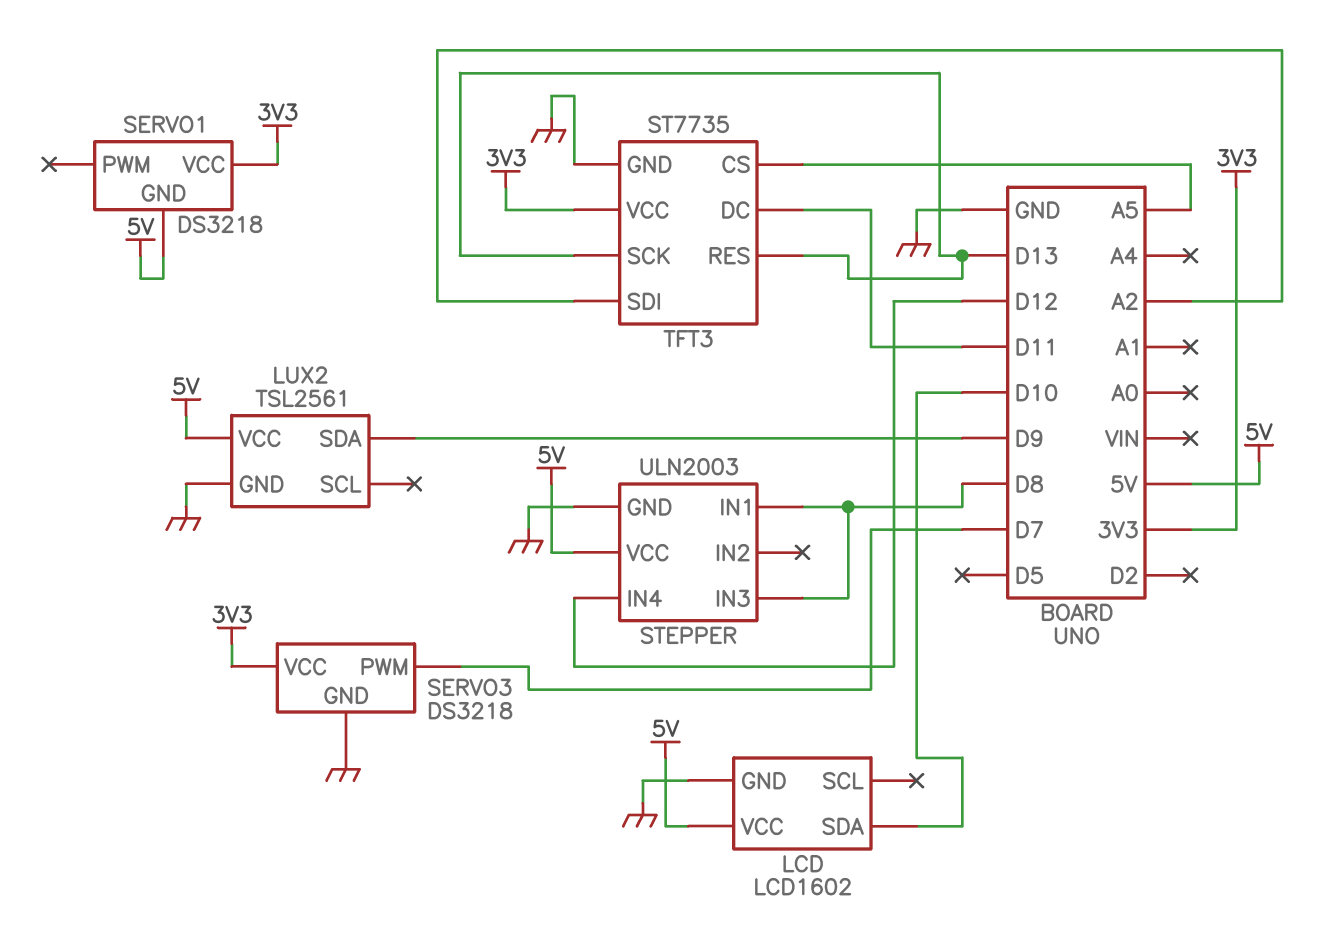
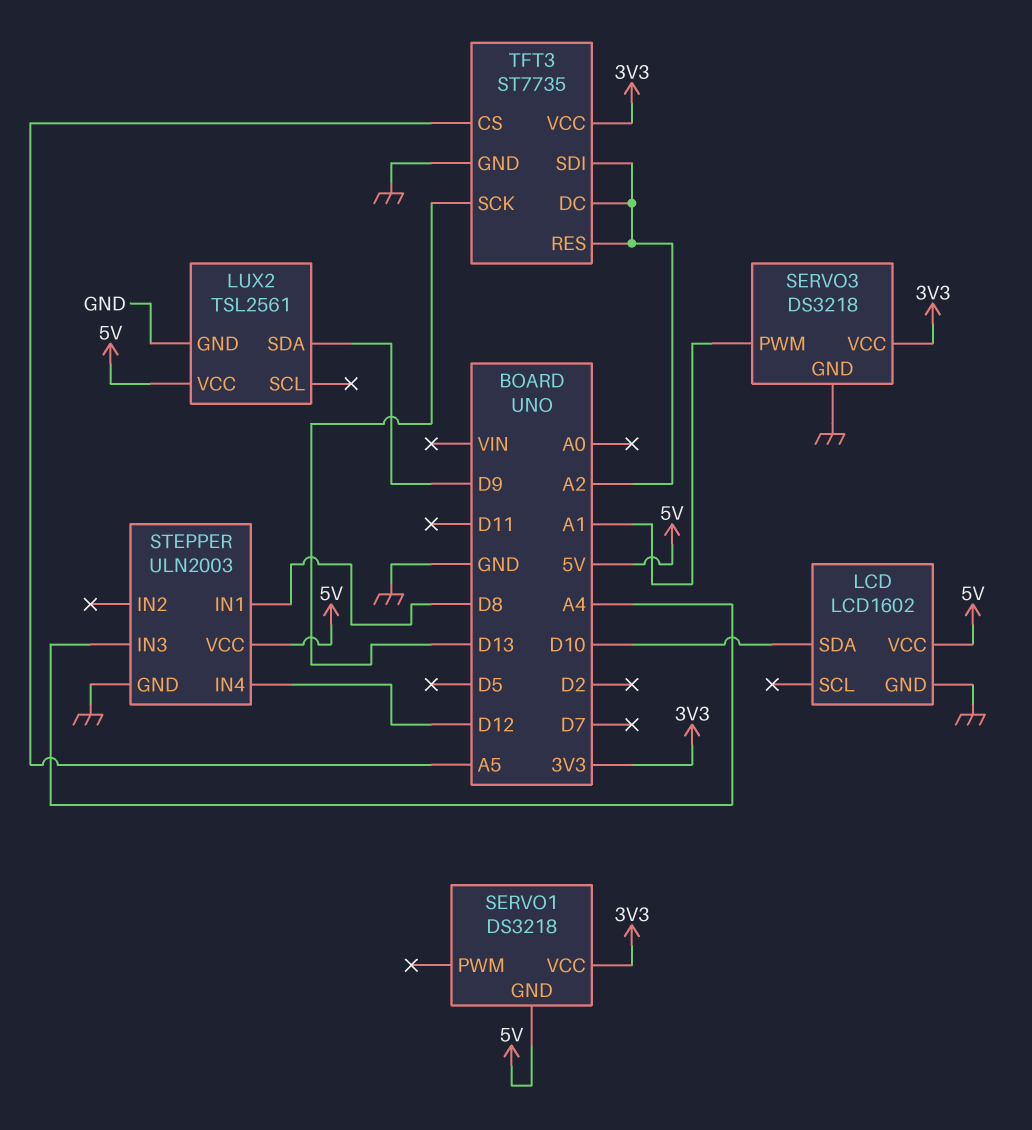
SERVO3 pin PWM: D7 -> A1
STEPPER pin IN3: D8 -> A4
TFT3 pin DC: D11 -> A2
TFT3 pin RES: D13 -> A2

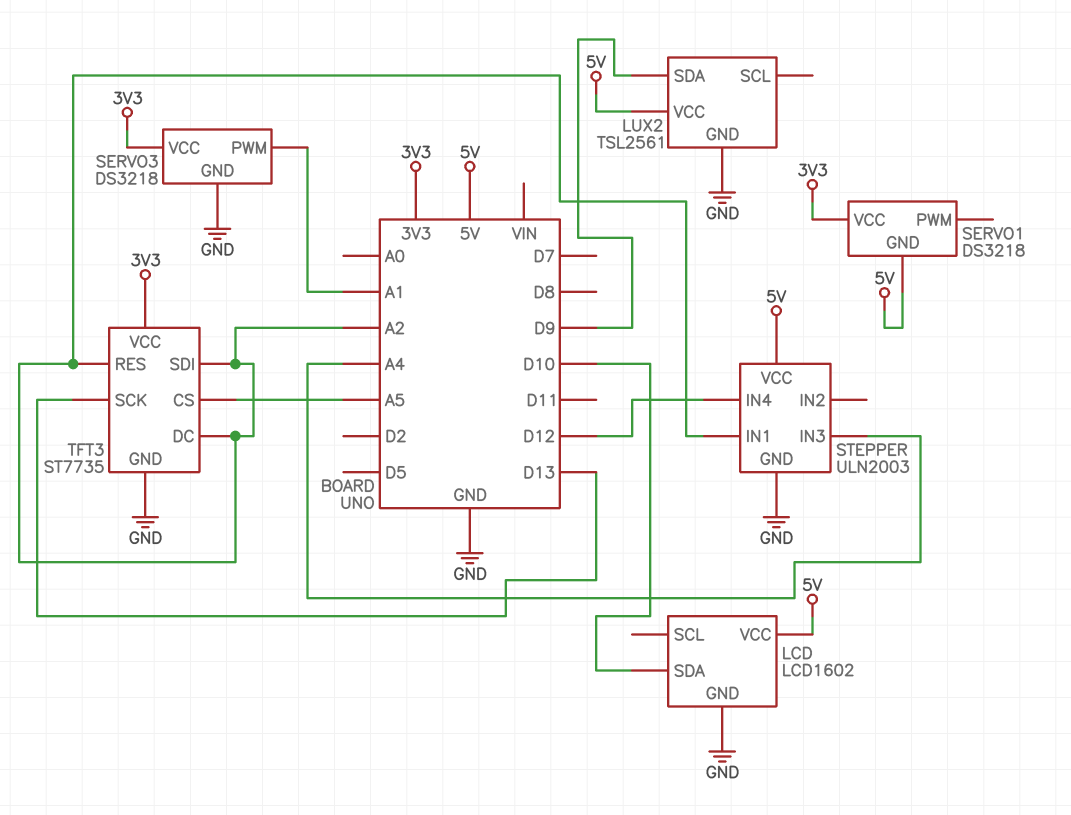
STEPPER pin IN1: D8 -> A2

